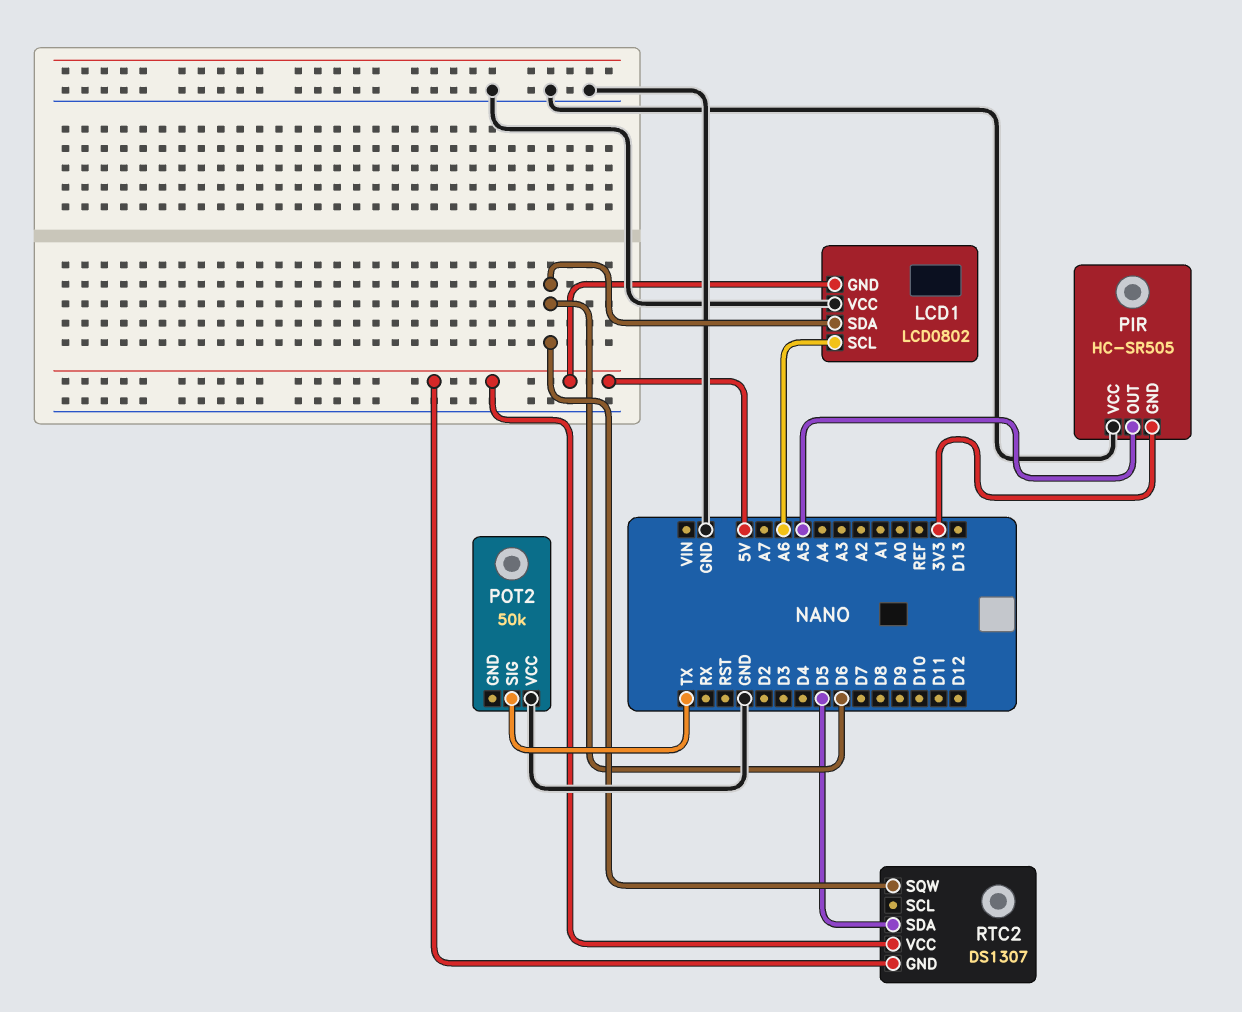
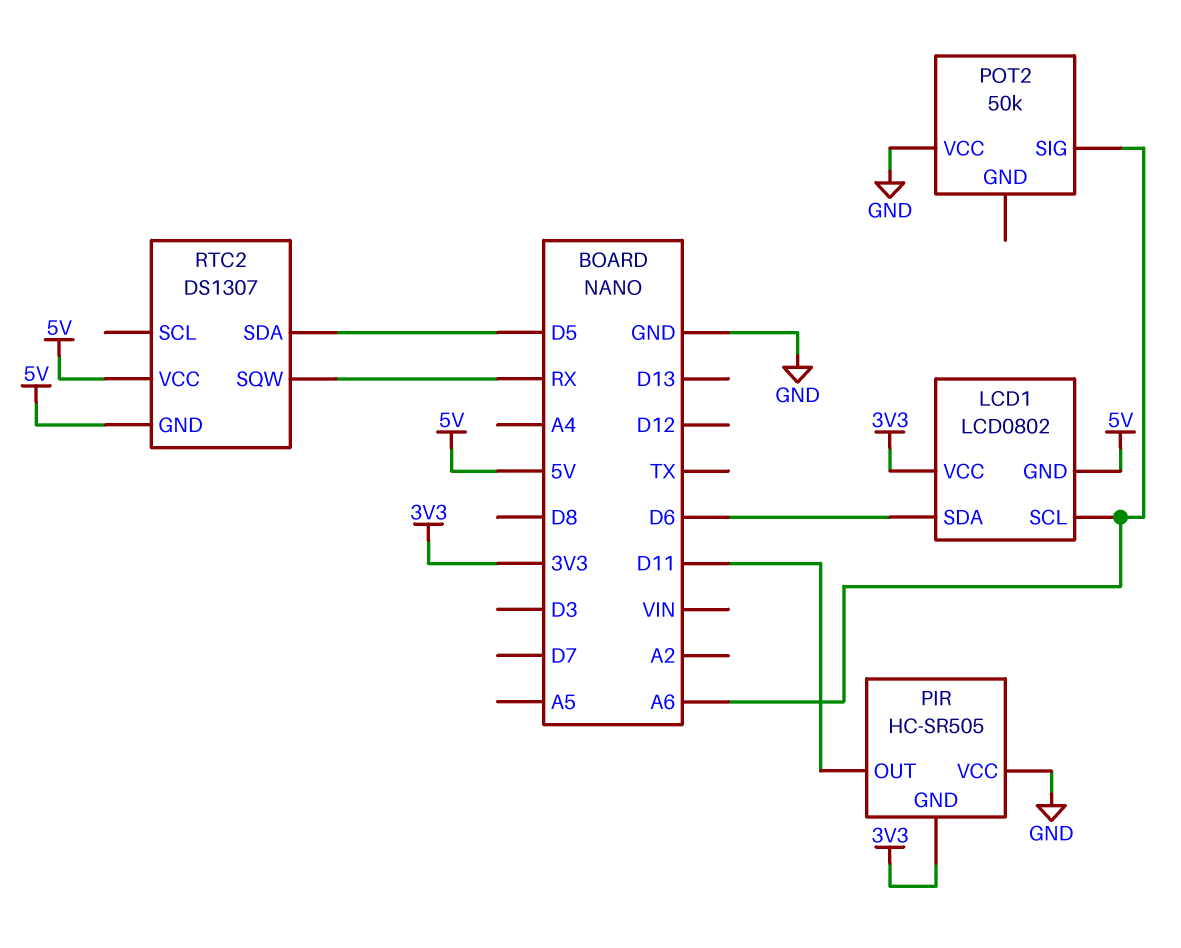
LCD1 pin VCC: GND -> 3V3
PIR pin OUT: A5 -> D11
POT2 pin SIG: TX -> A6
RTC2 pin SQW: D6 -> RX

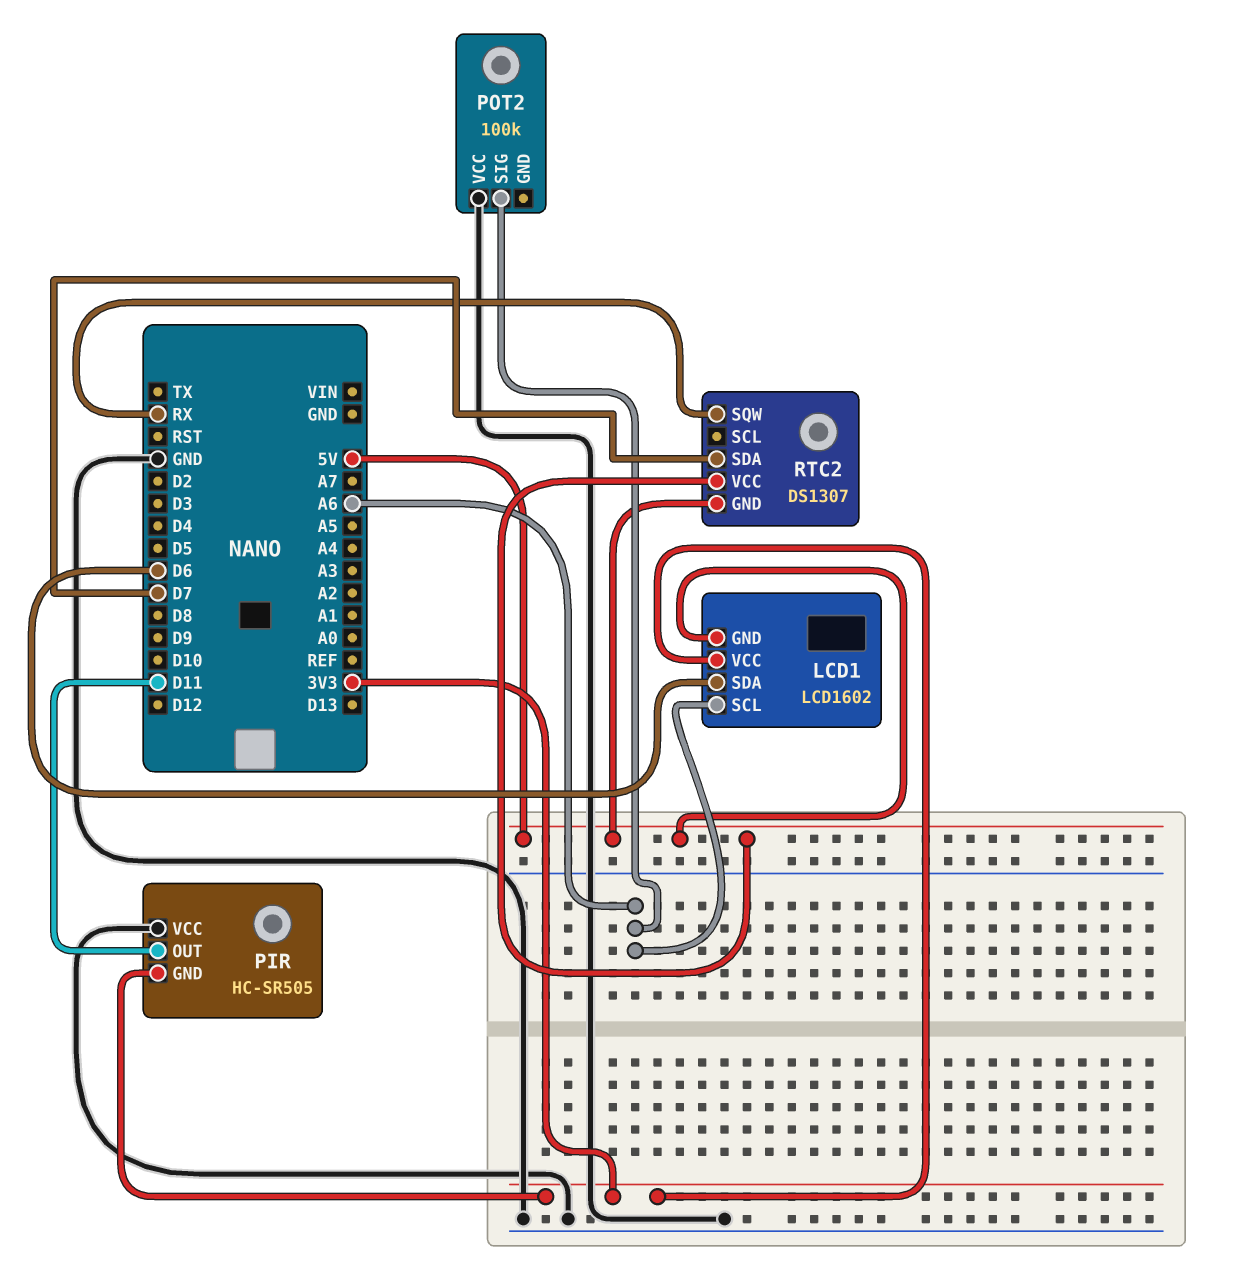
LCD1: LCD0802 -> LCD1602
POT2: 50k -> 100k
RTC2 pin SDA: D5 -> D7

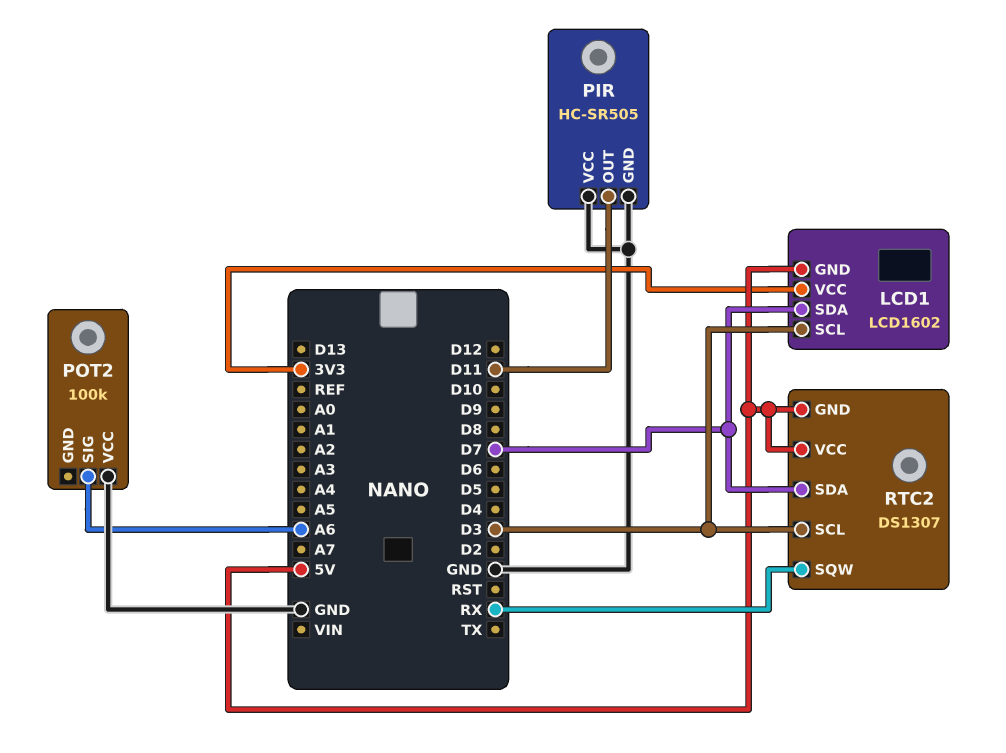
LCD1 pin SCL: A6 -> D3
LCD1 pin SDA: D6 -> D7
PIR pin GND: 3V3 -> GND
RTC2 pin SCL: none -> D3

